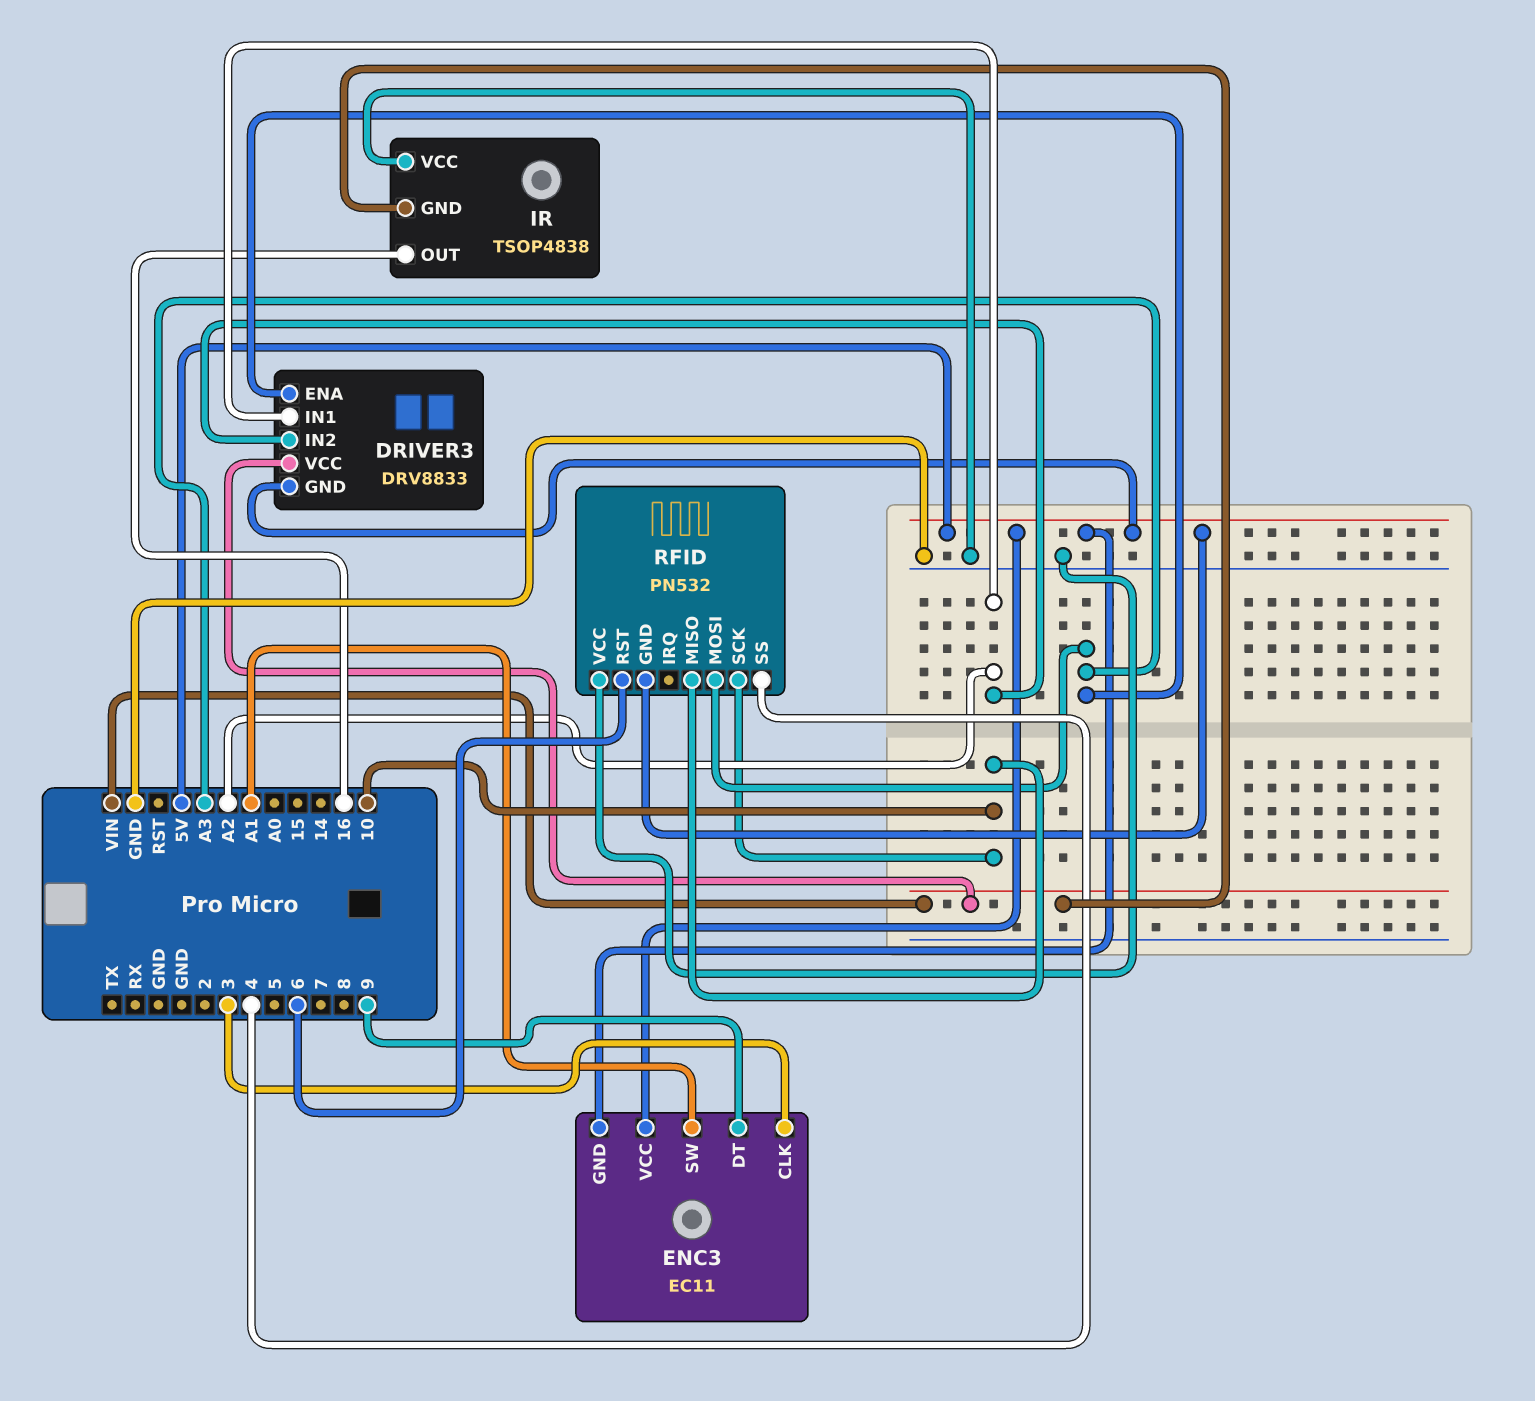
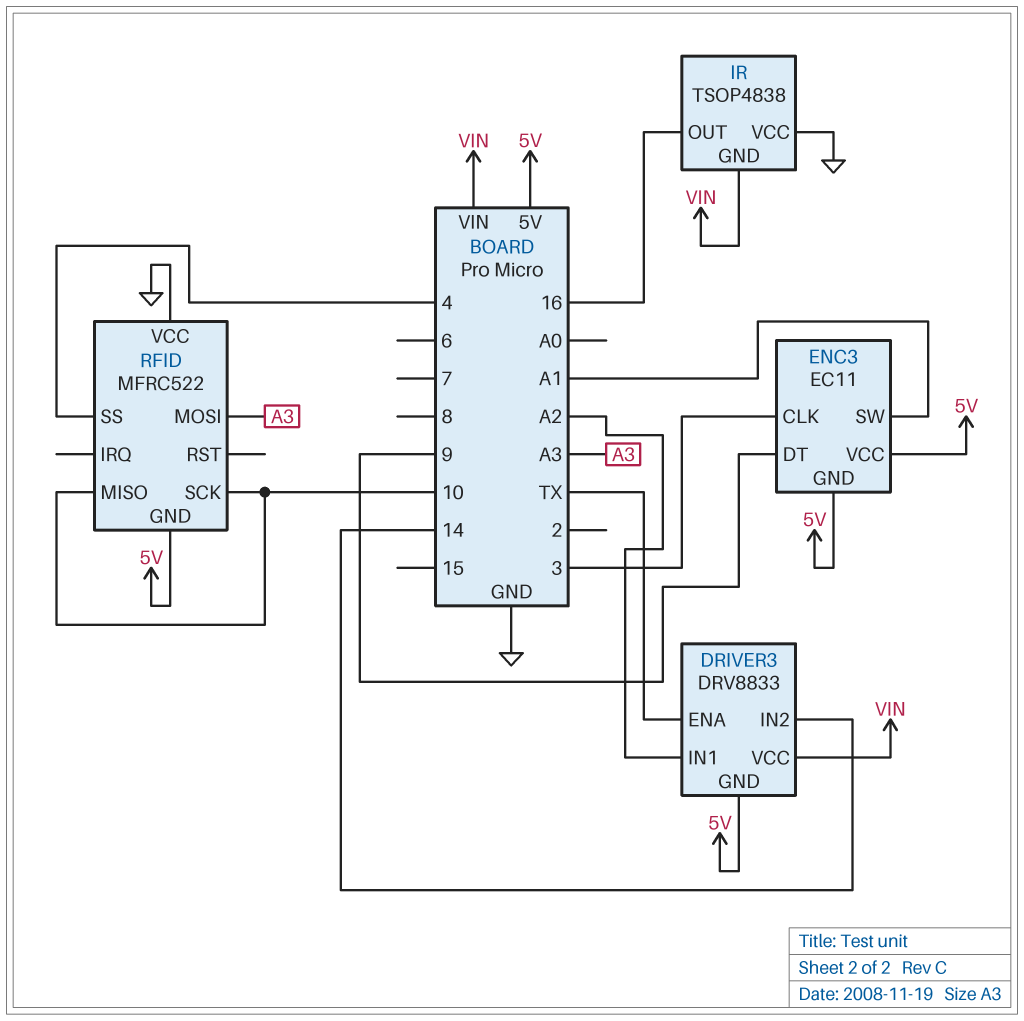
DRIVER3 pin ENA: A3 -> TX
DRIVER3 pin IN2: A2 -> 14
RFID: PN532 -> MFRC522
RFID pin RST: 6 -> none

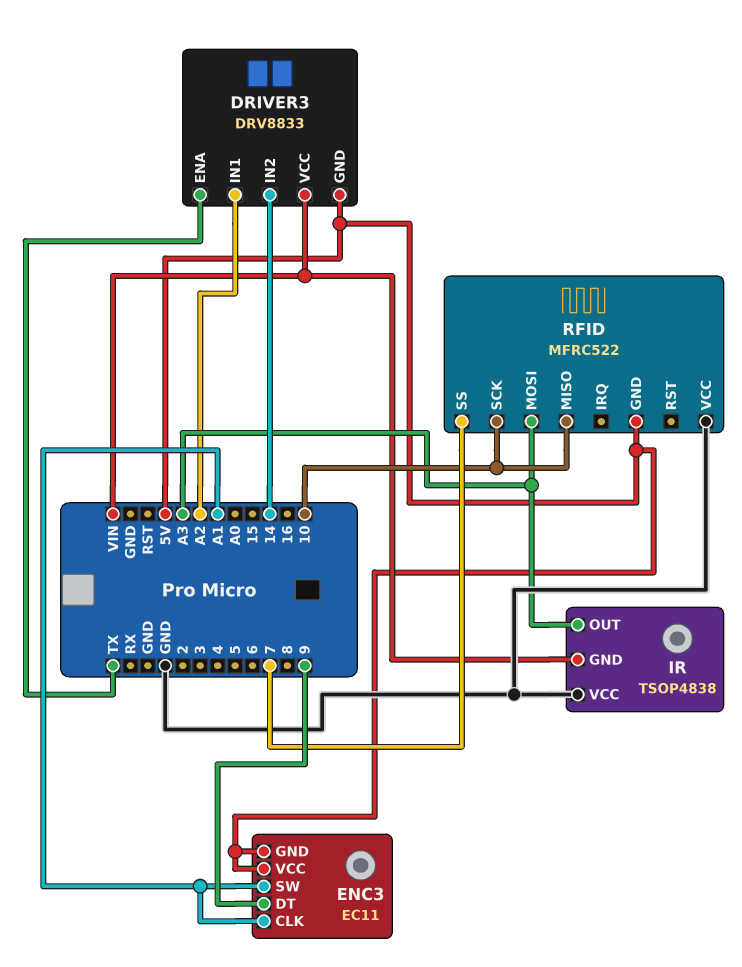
ENC3 pin CLK: 3 -> A1
IR pin OUT: 16 -> A3
RFID pin SS: 4 -> 7

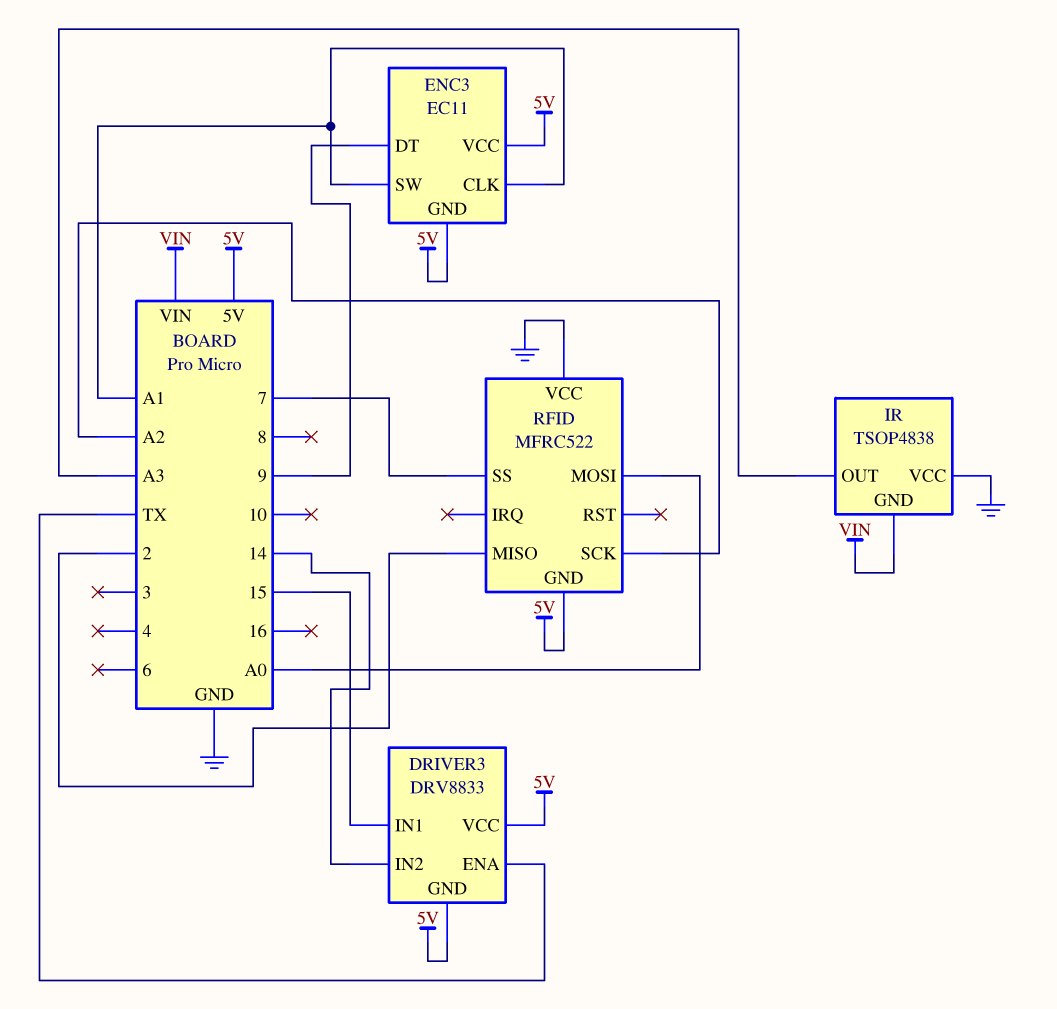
DRIVER3 pin IN1: A2 -> 15
DRIVER3 pin VCC: VIN -> 5V
RFID pin MISO: 10 -> 2
RFID pin MOSI: A3 -> A0
RFID pin SCK: 10 -> A2

